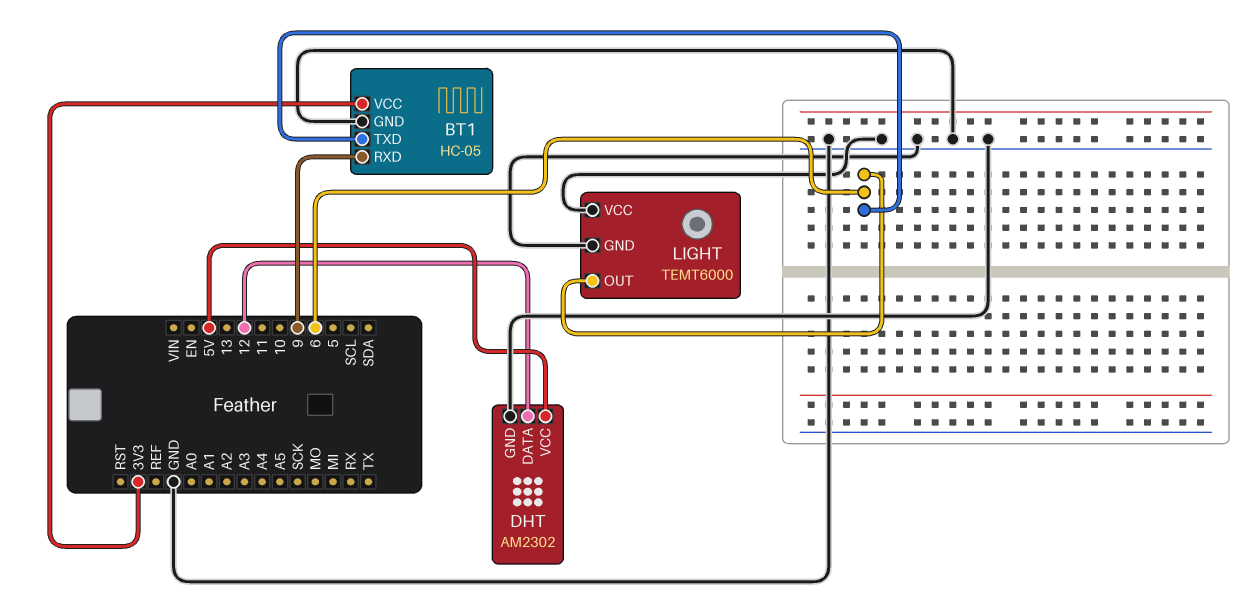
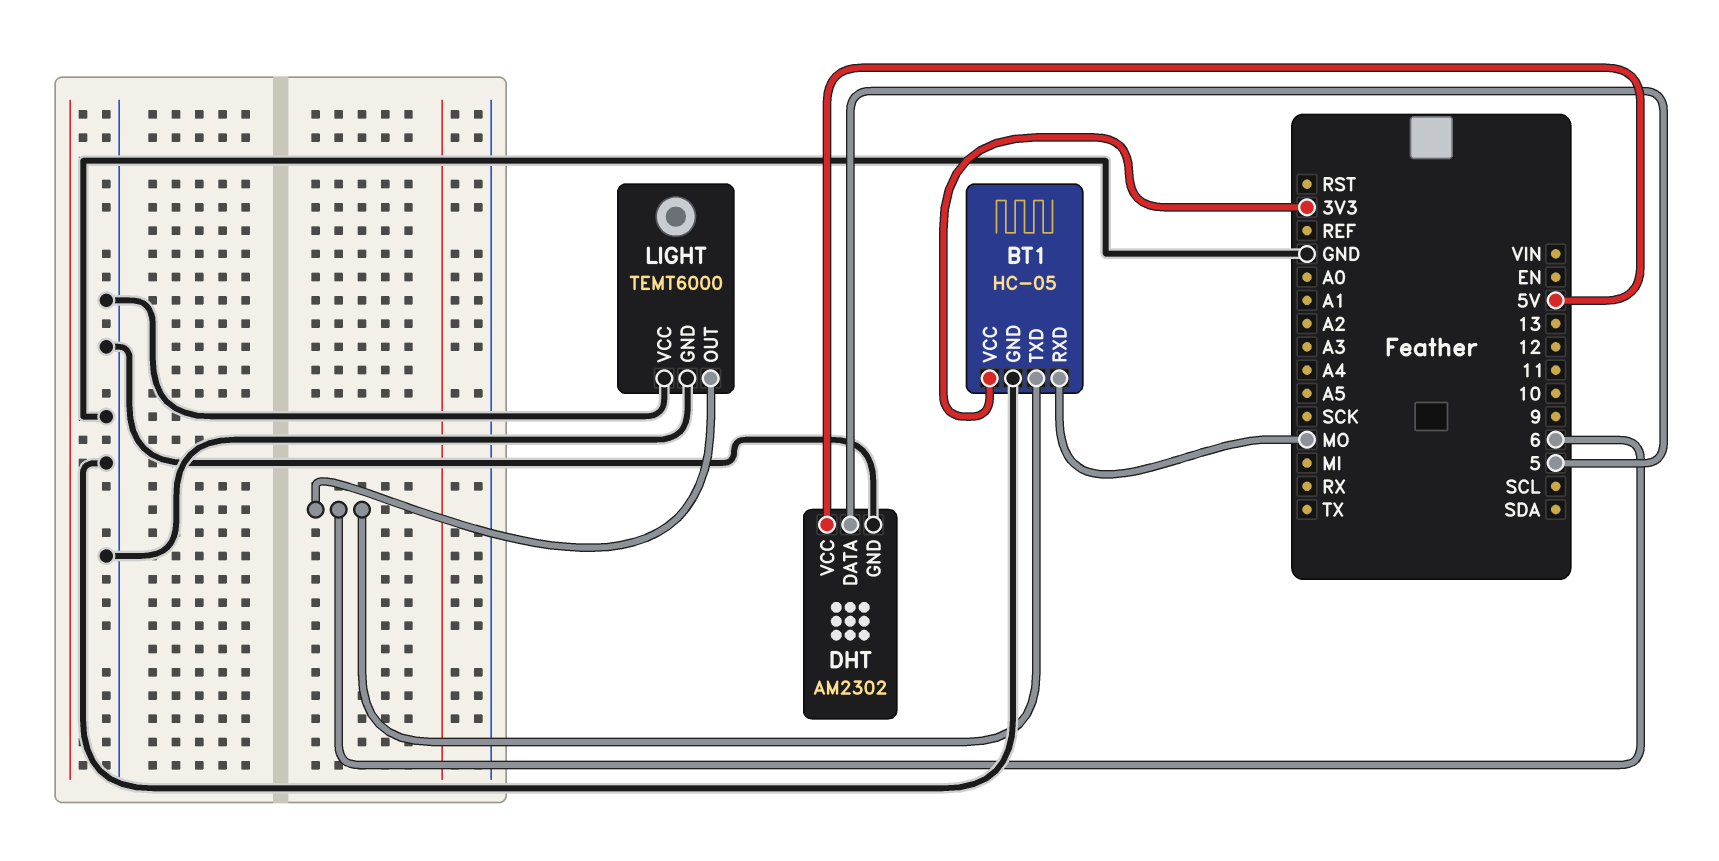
BT1 pin RXD: 9 -> MO
DHT pin DATA: 12 -> 5

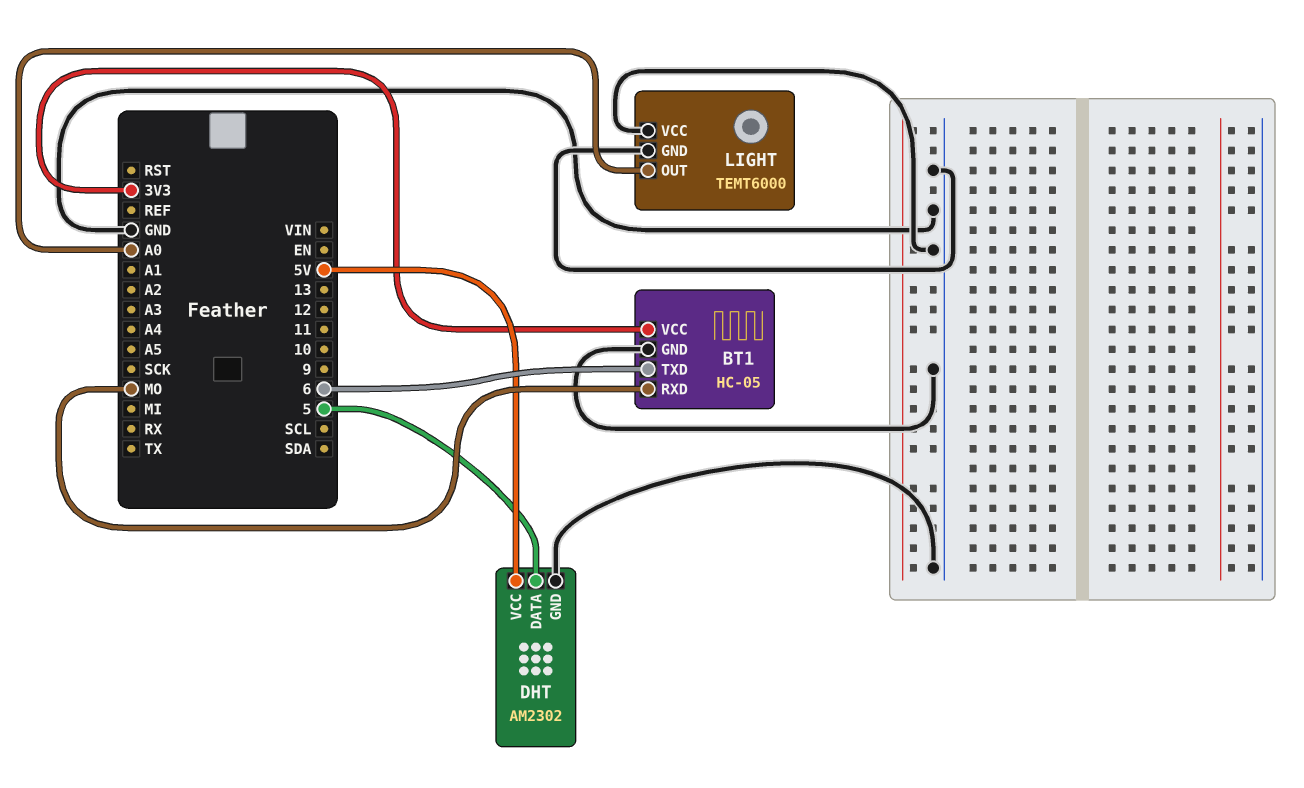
LIGHT pin OUT: 6 -> A0

